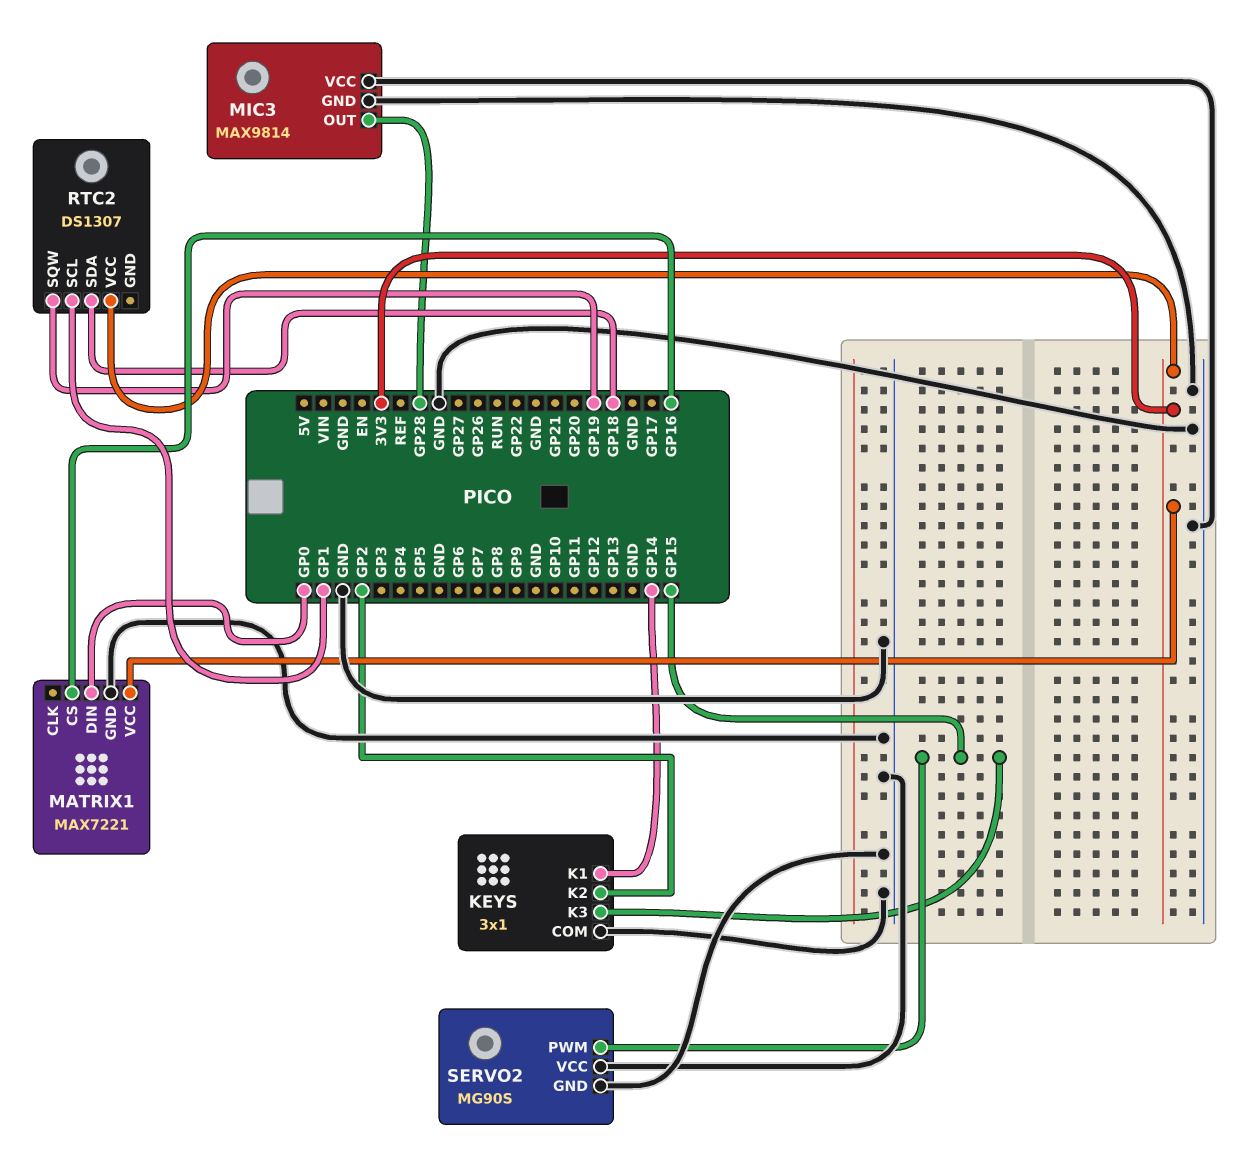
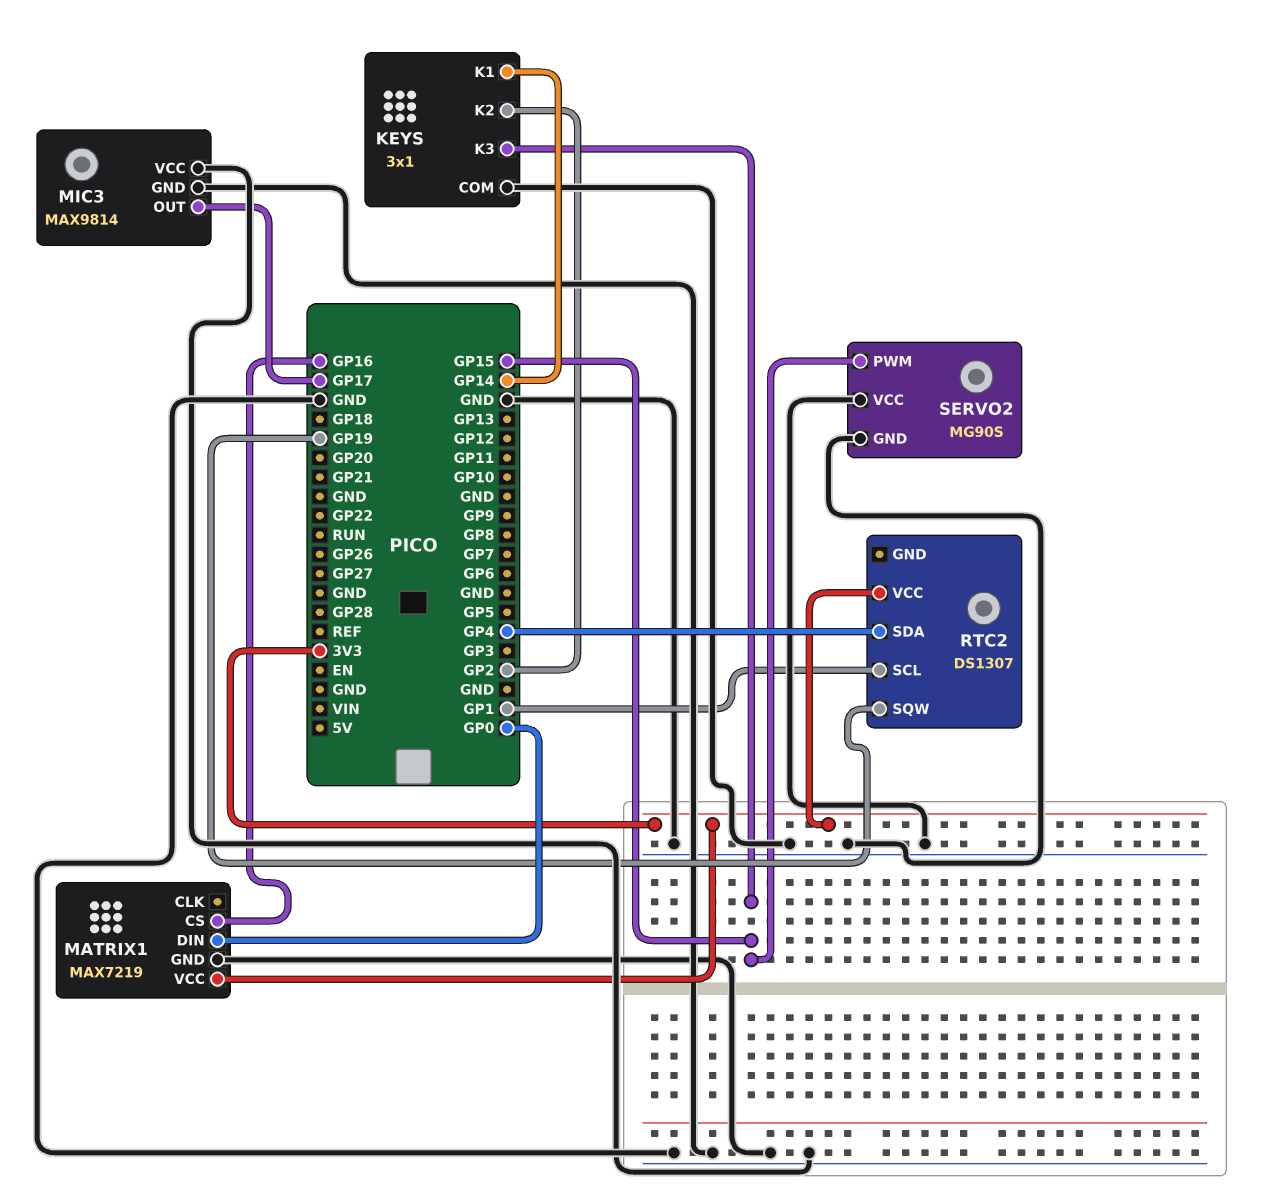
MATRIX1: MAX7221 -> MAX7219
MIC3 pin OUT: GP28 -> GP17
RTC2 pin SDA: GP18 -> GP4

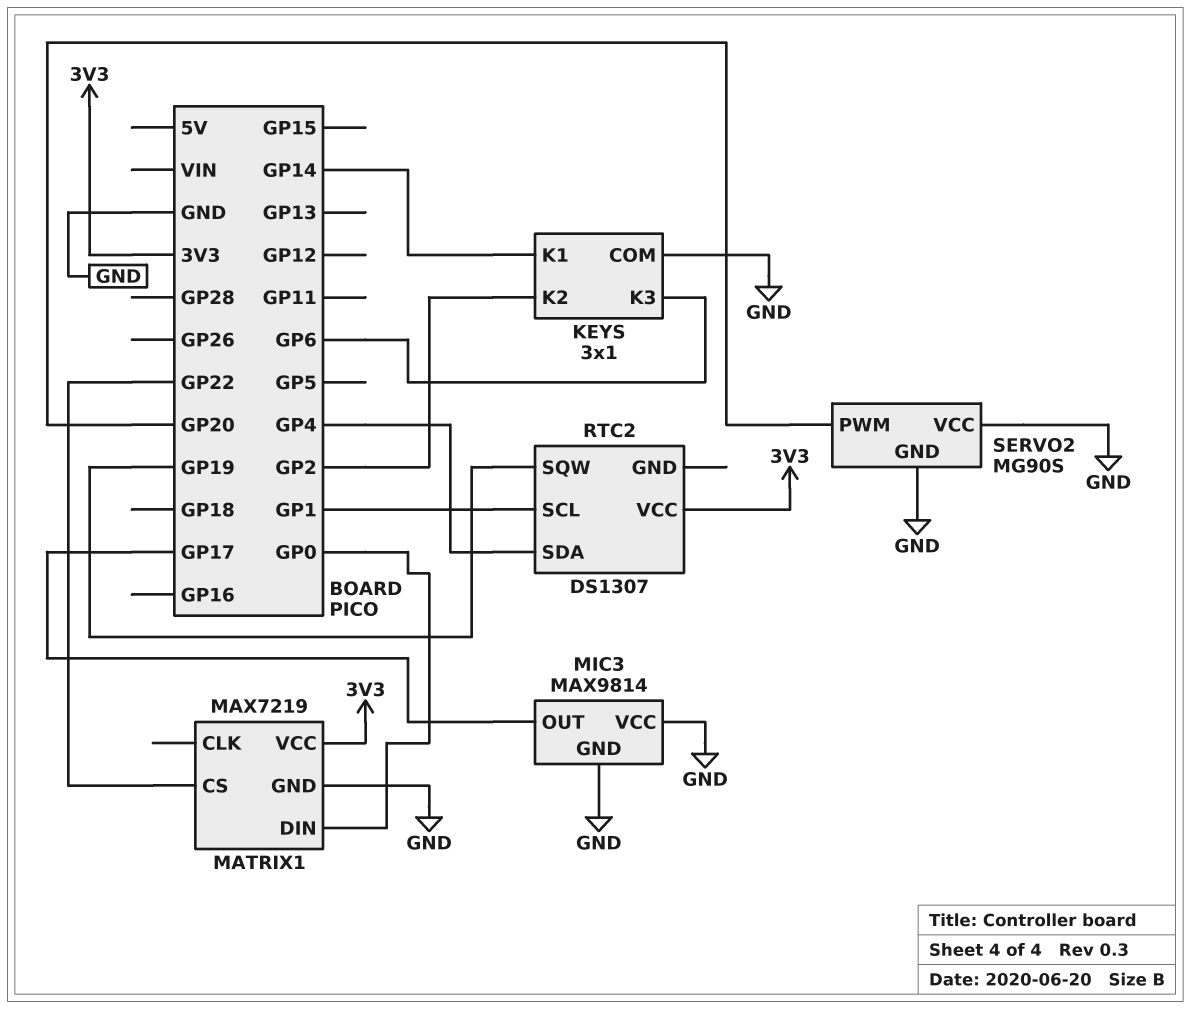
KEYS pin K3: GP15 -> GP6
MATRIX1 pin CS: GP16 -> GP22
SERVO2 pin PWM: GP15 -> GP20

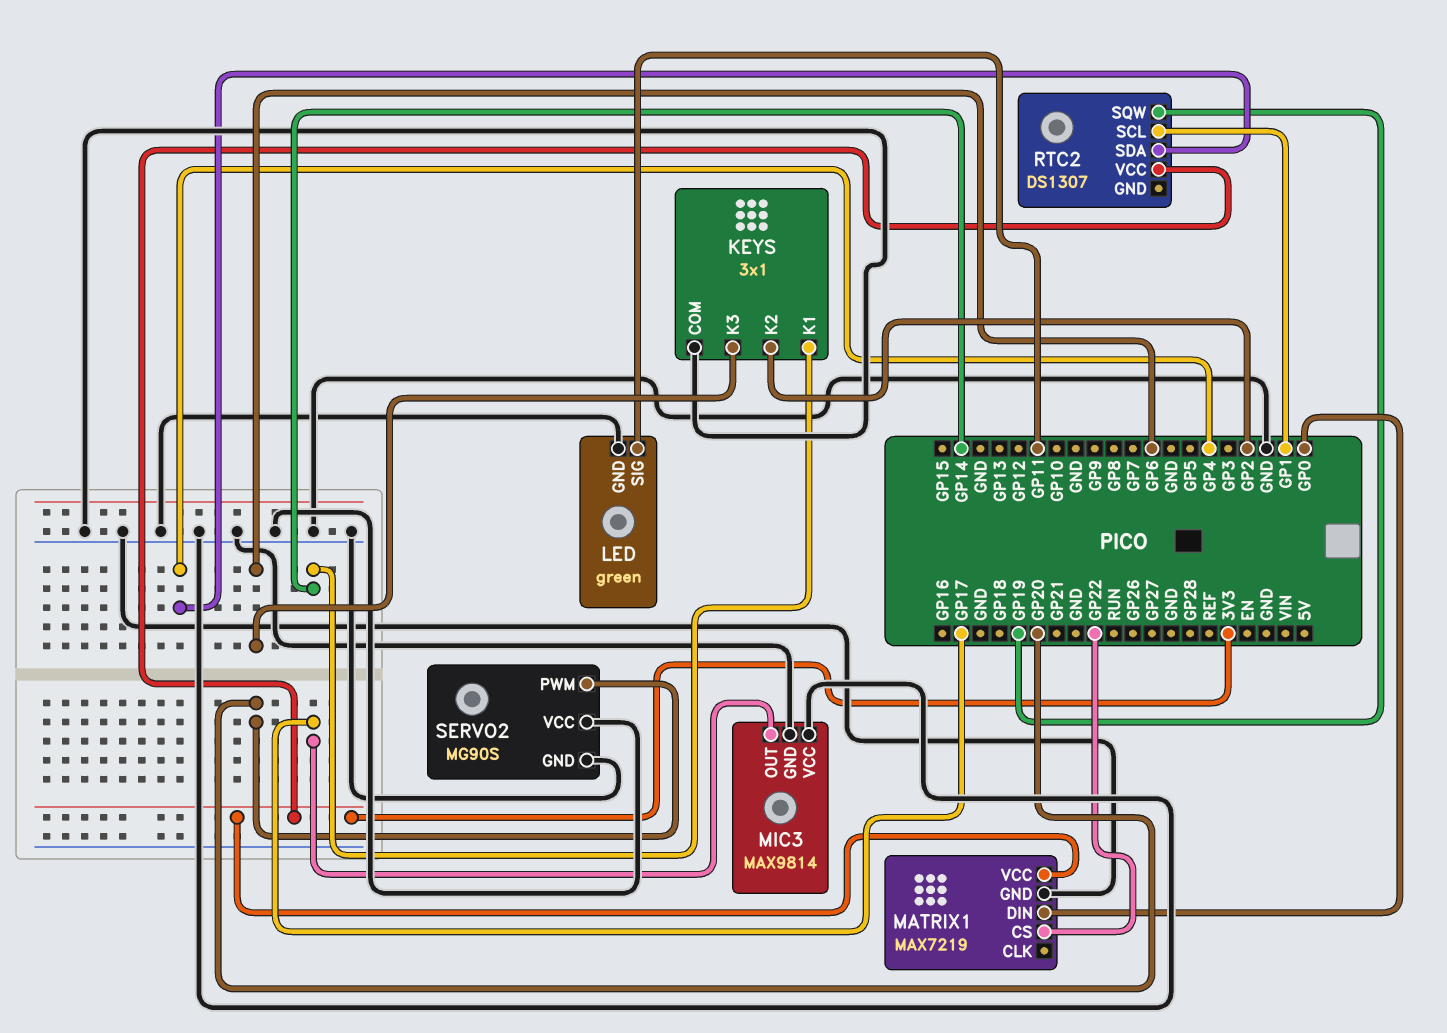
LED: none -> green
LED pin GND: none -> GND
LED pin SIG: none -> GP11

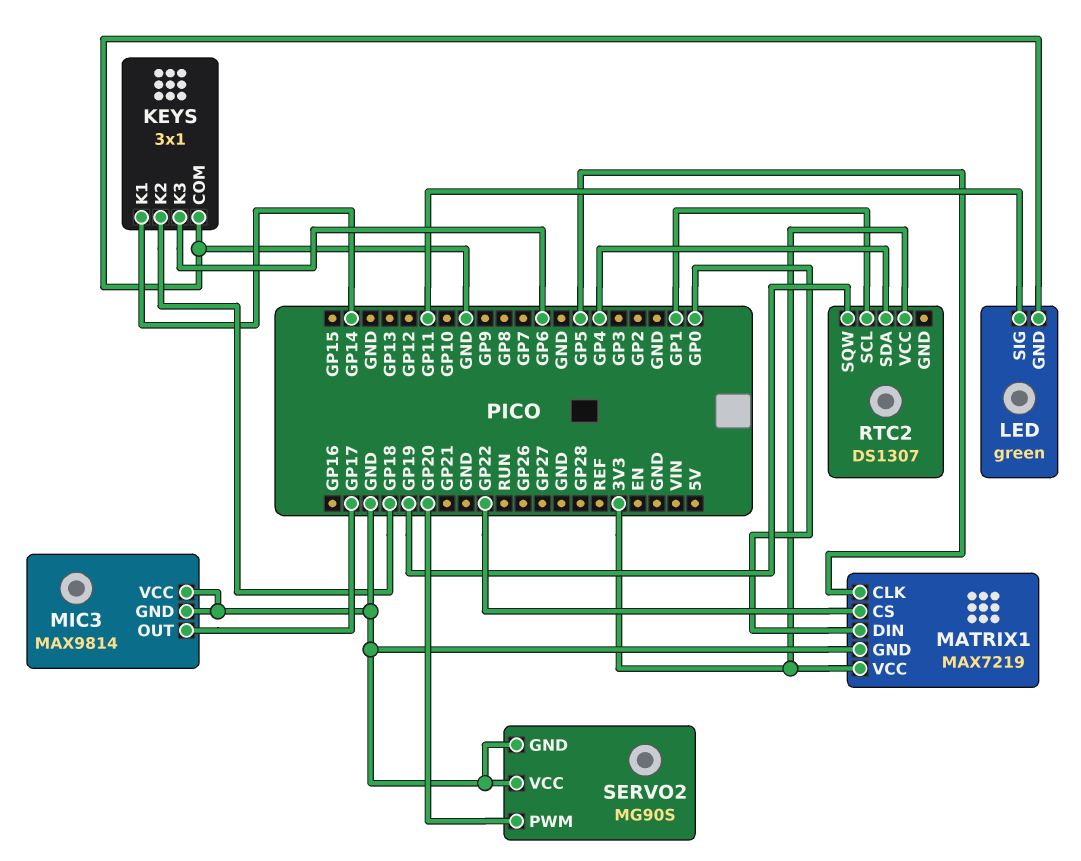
KEYS pin K2: GP2 -> GP18
MATRIX1 pin CLK: none -> GP5

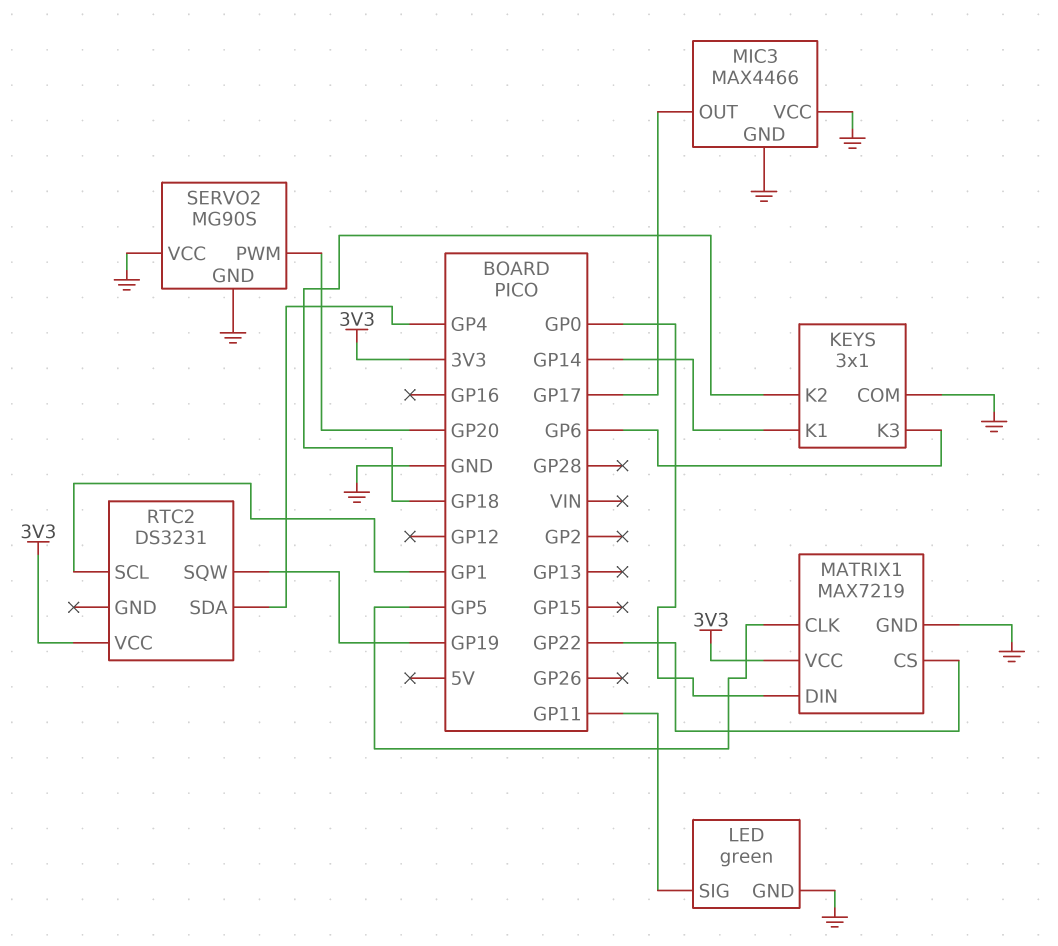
MIC3: MAX9814 -> MAX4466
RTC2: DS1307 -> DS3231

